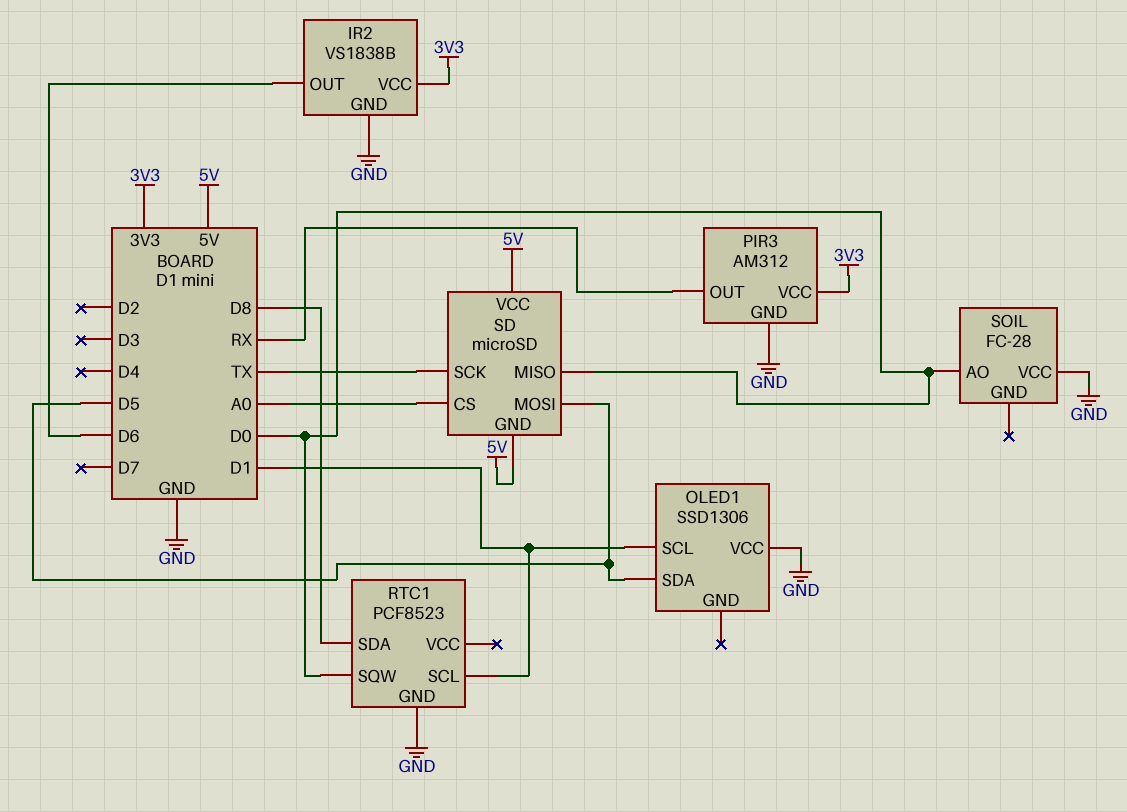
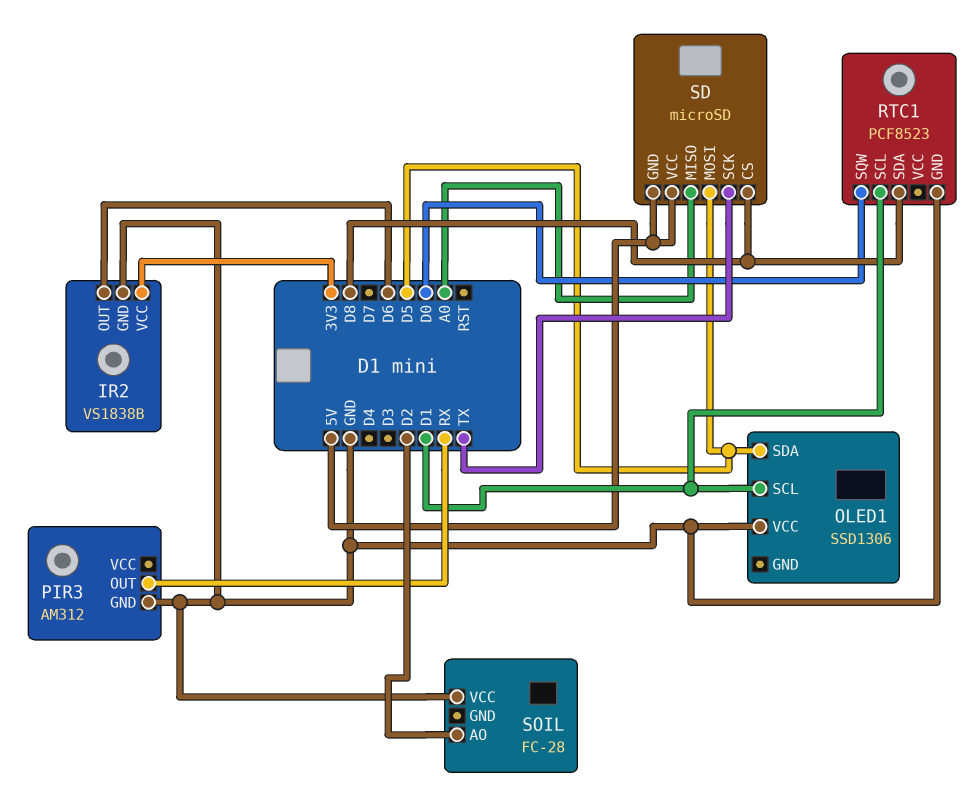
PIR3 pin VCC: 3V3 -> none
SD pin CS: A0 -> D8
SD pin MISO: D0 -> A0
SOIL pin AO: D0 -> D2

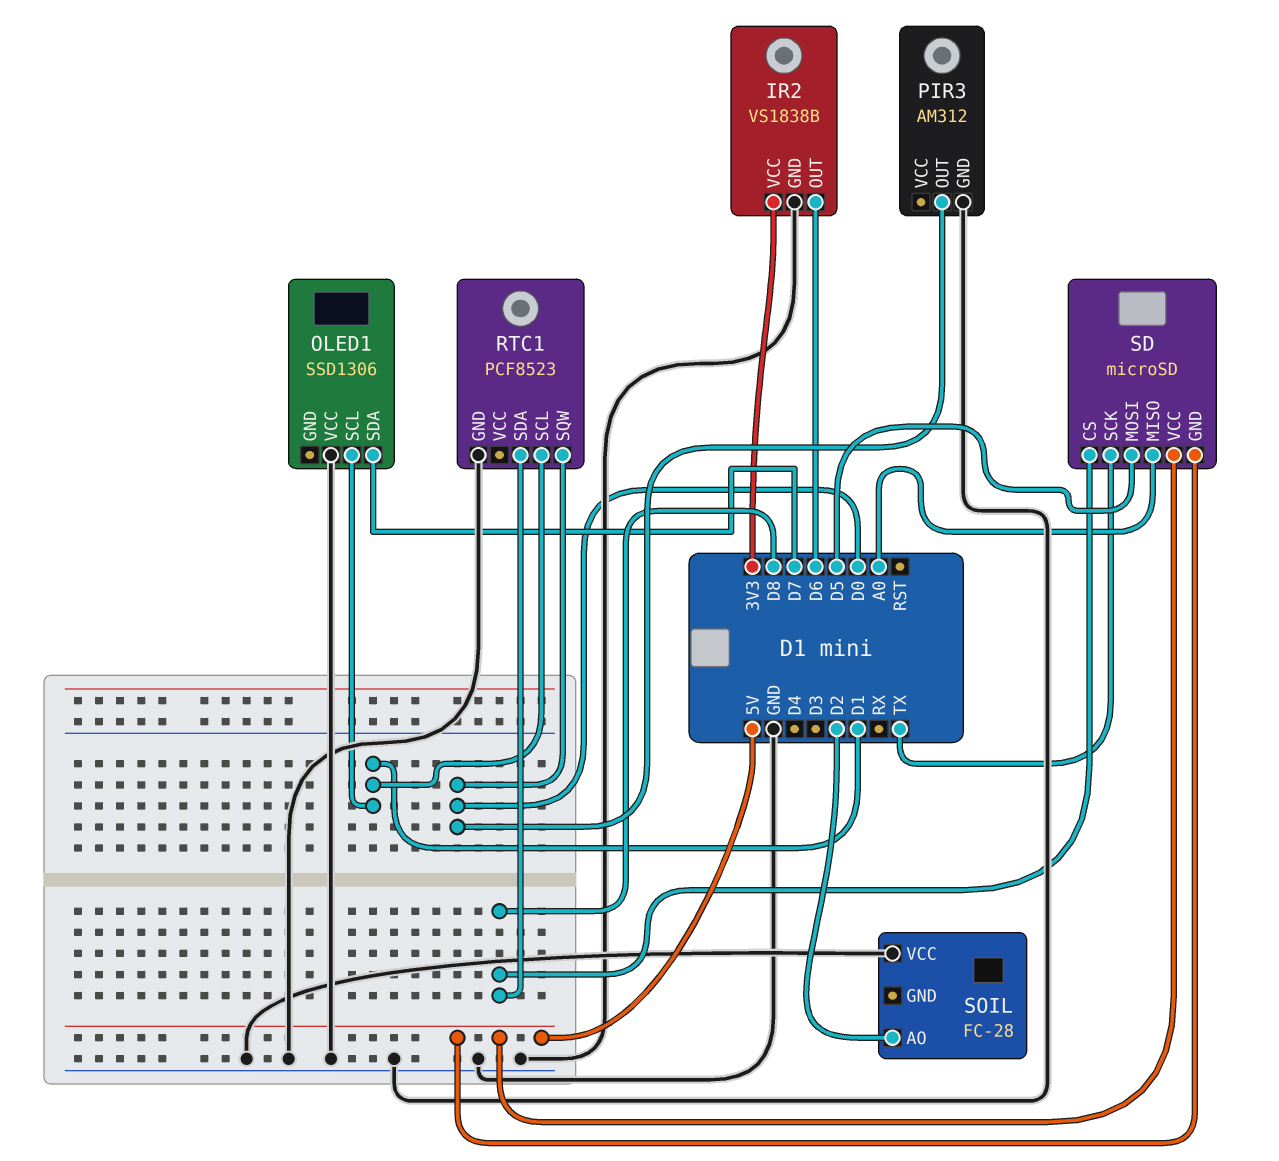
OLED1 pin SDA: D5 -> D7
PIR3 pin OUT: RX -> D0

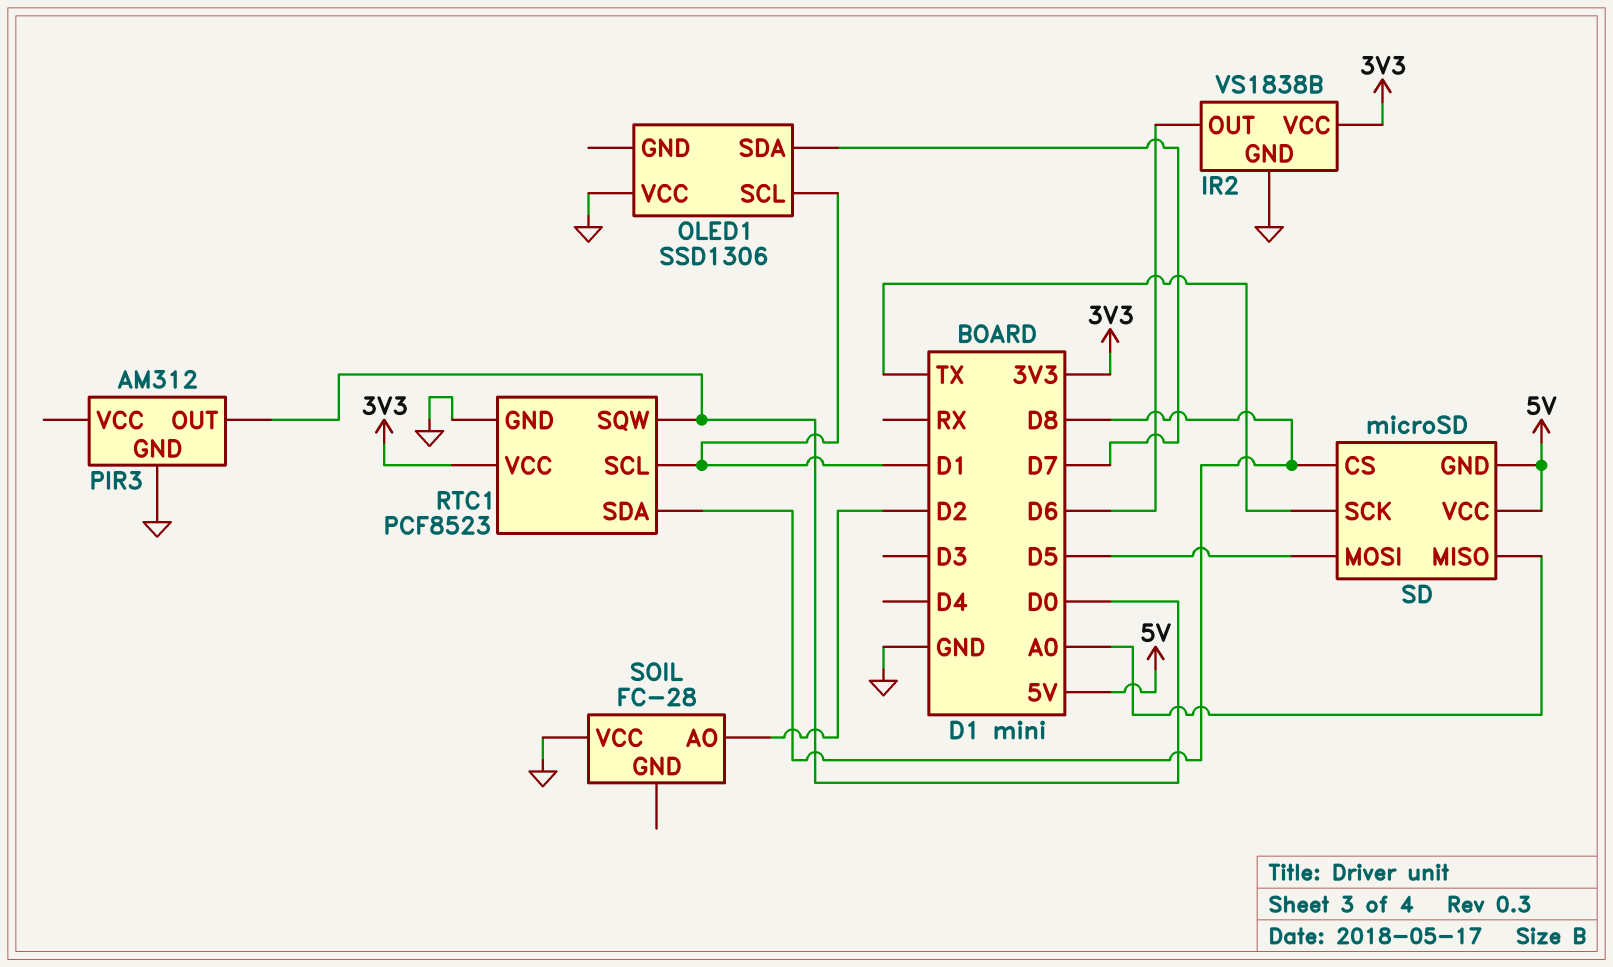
RTC1 pin VCC: none -> 3V3

